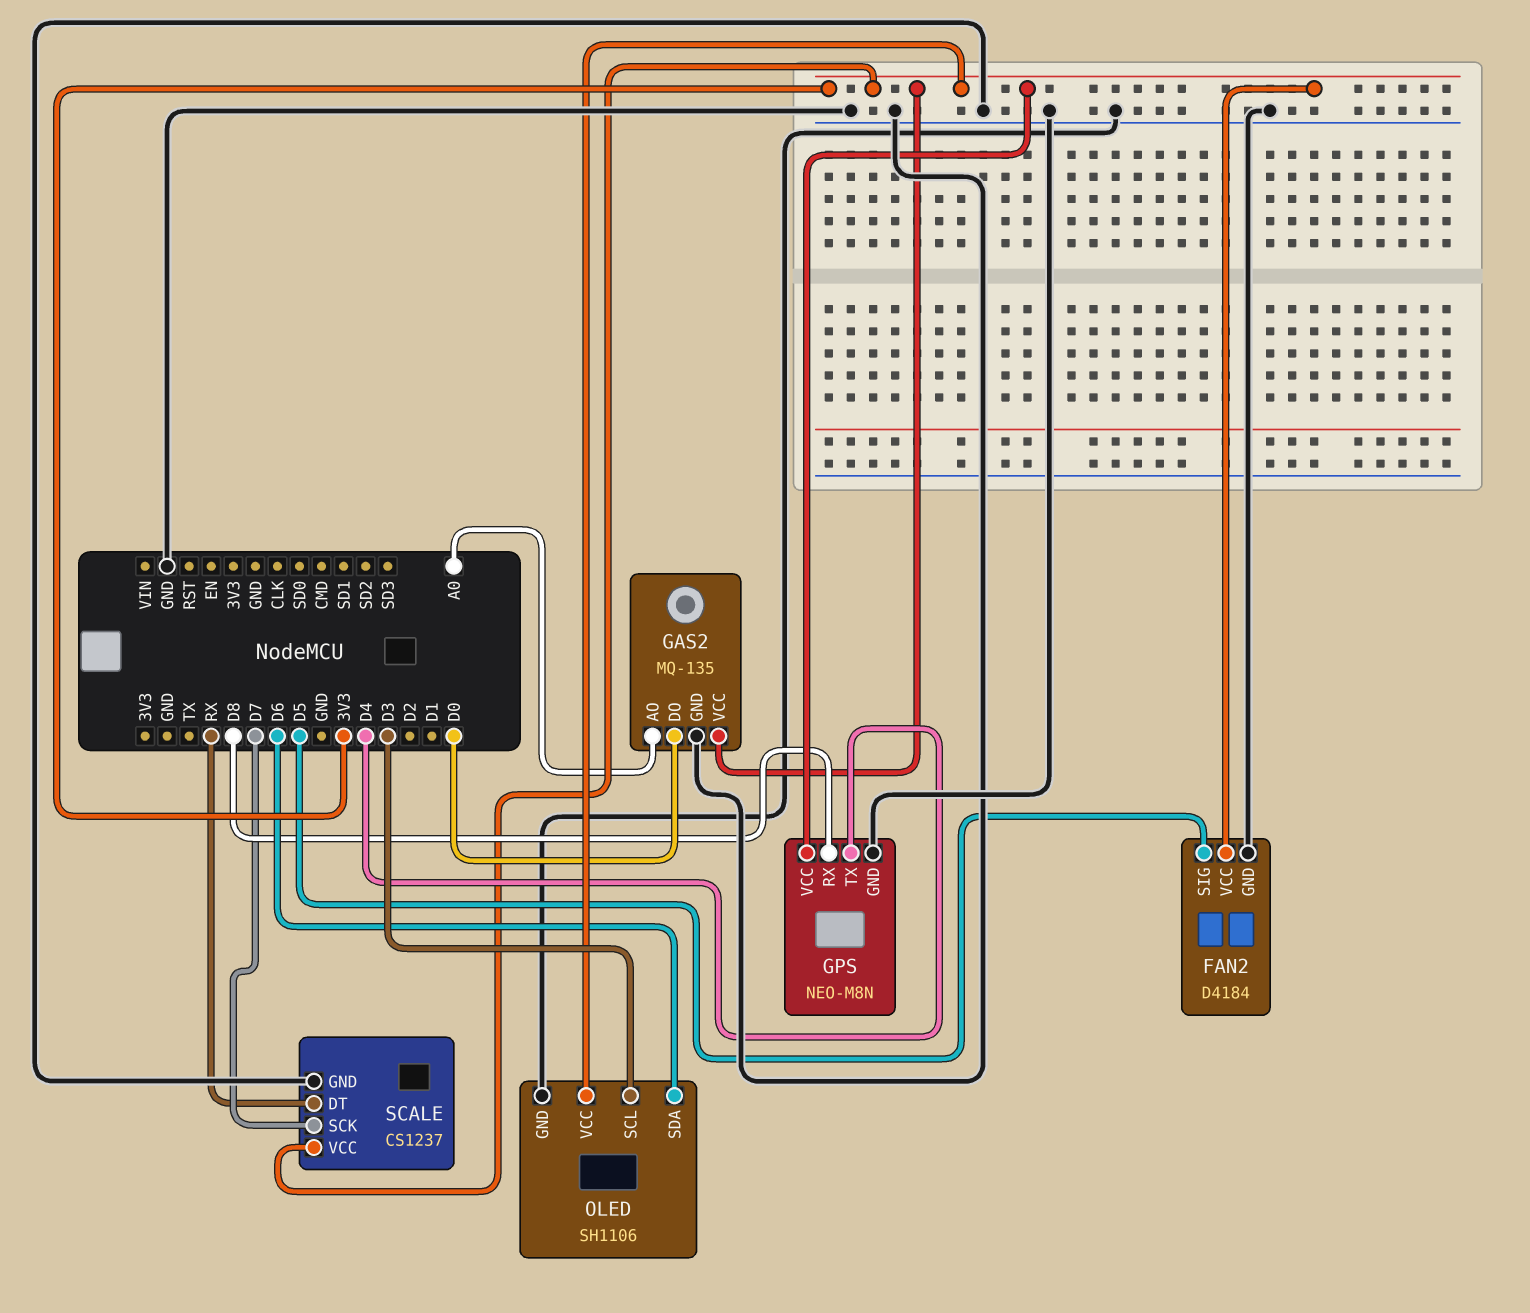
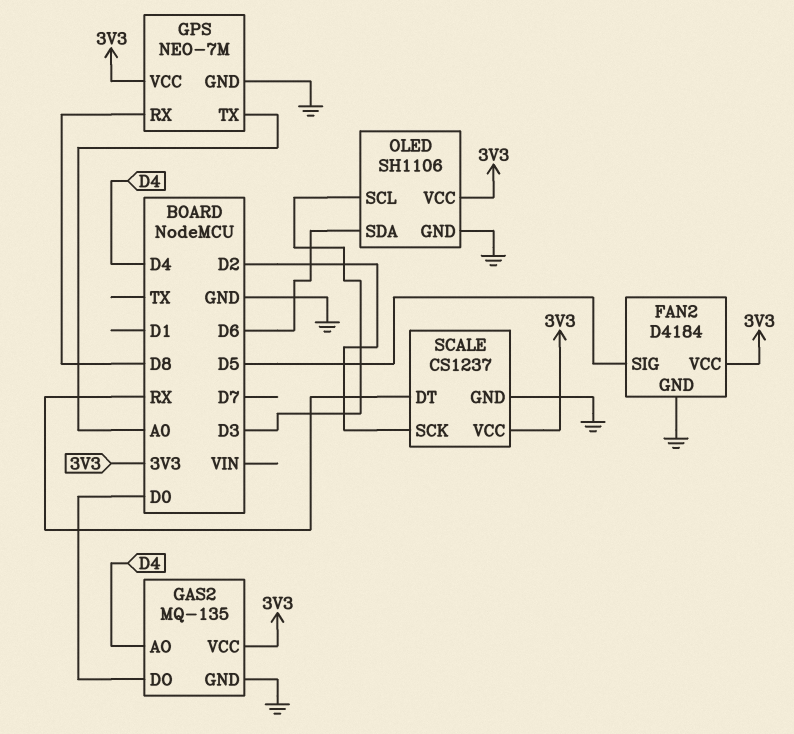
GAS2 pin AO: A0 -> D4
GPS: NEO-M8N -> NEO-7M
GPS pin TX: D4 -> A0
SCALE pin SCK: D7 -> D2

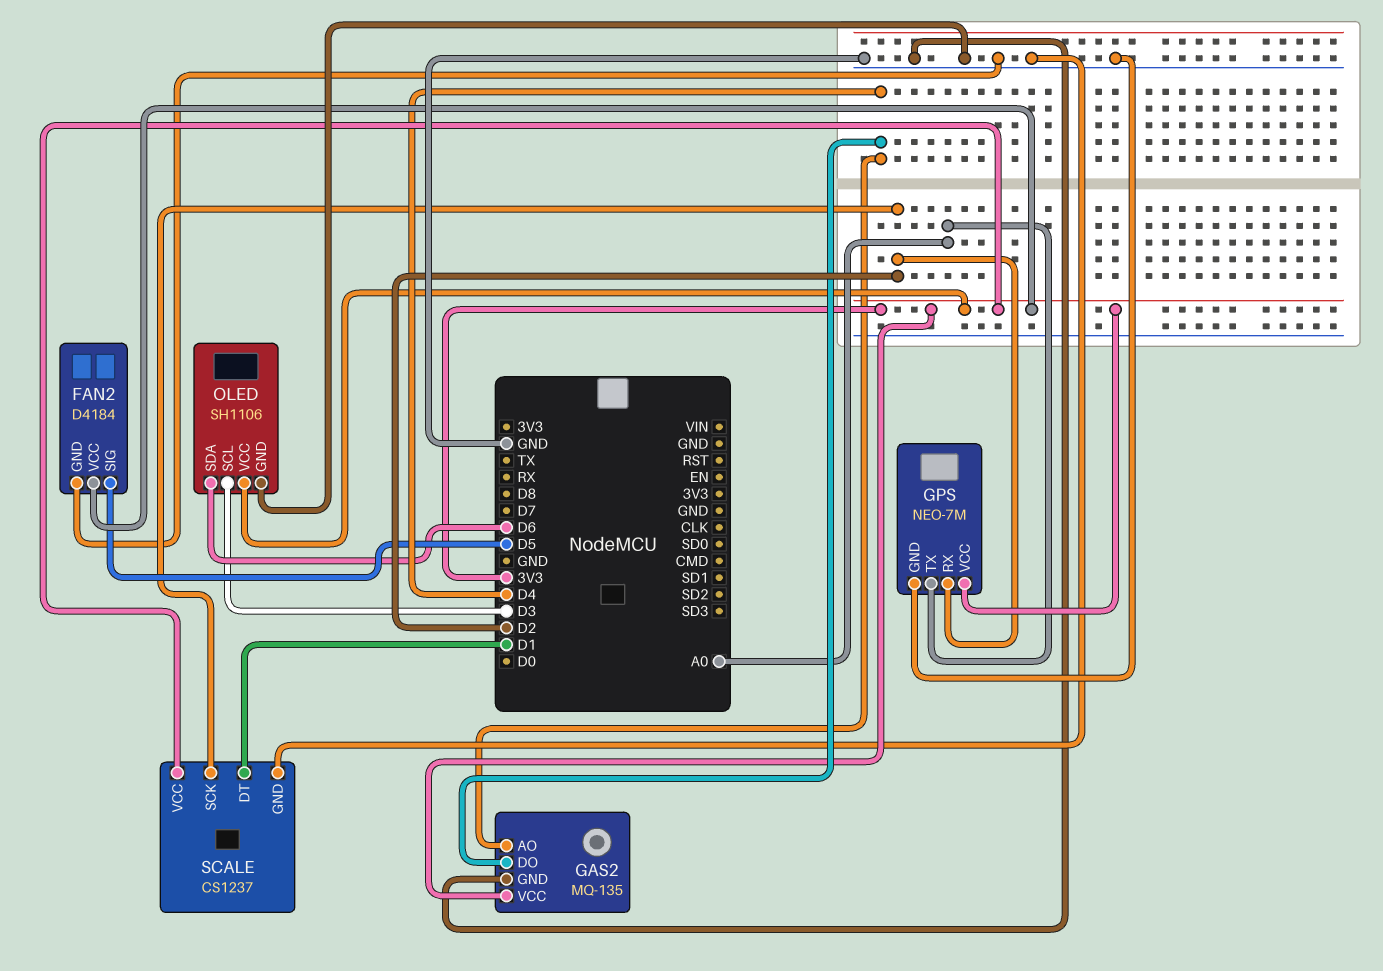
GAS2 pin DO: D0 -> D4
GPS pin RX: D8 -> D2
SCALE pin DT: RX -> D1

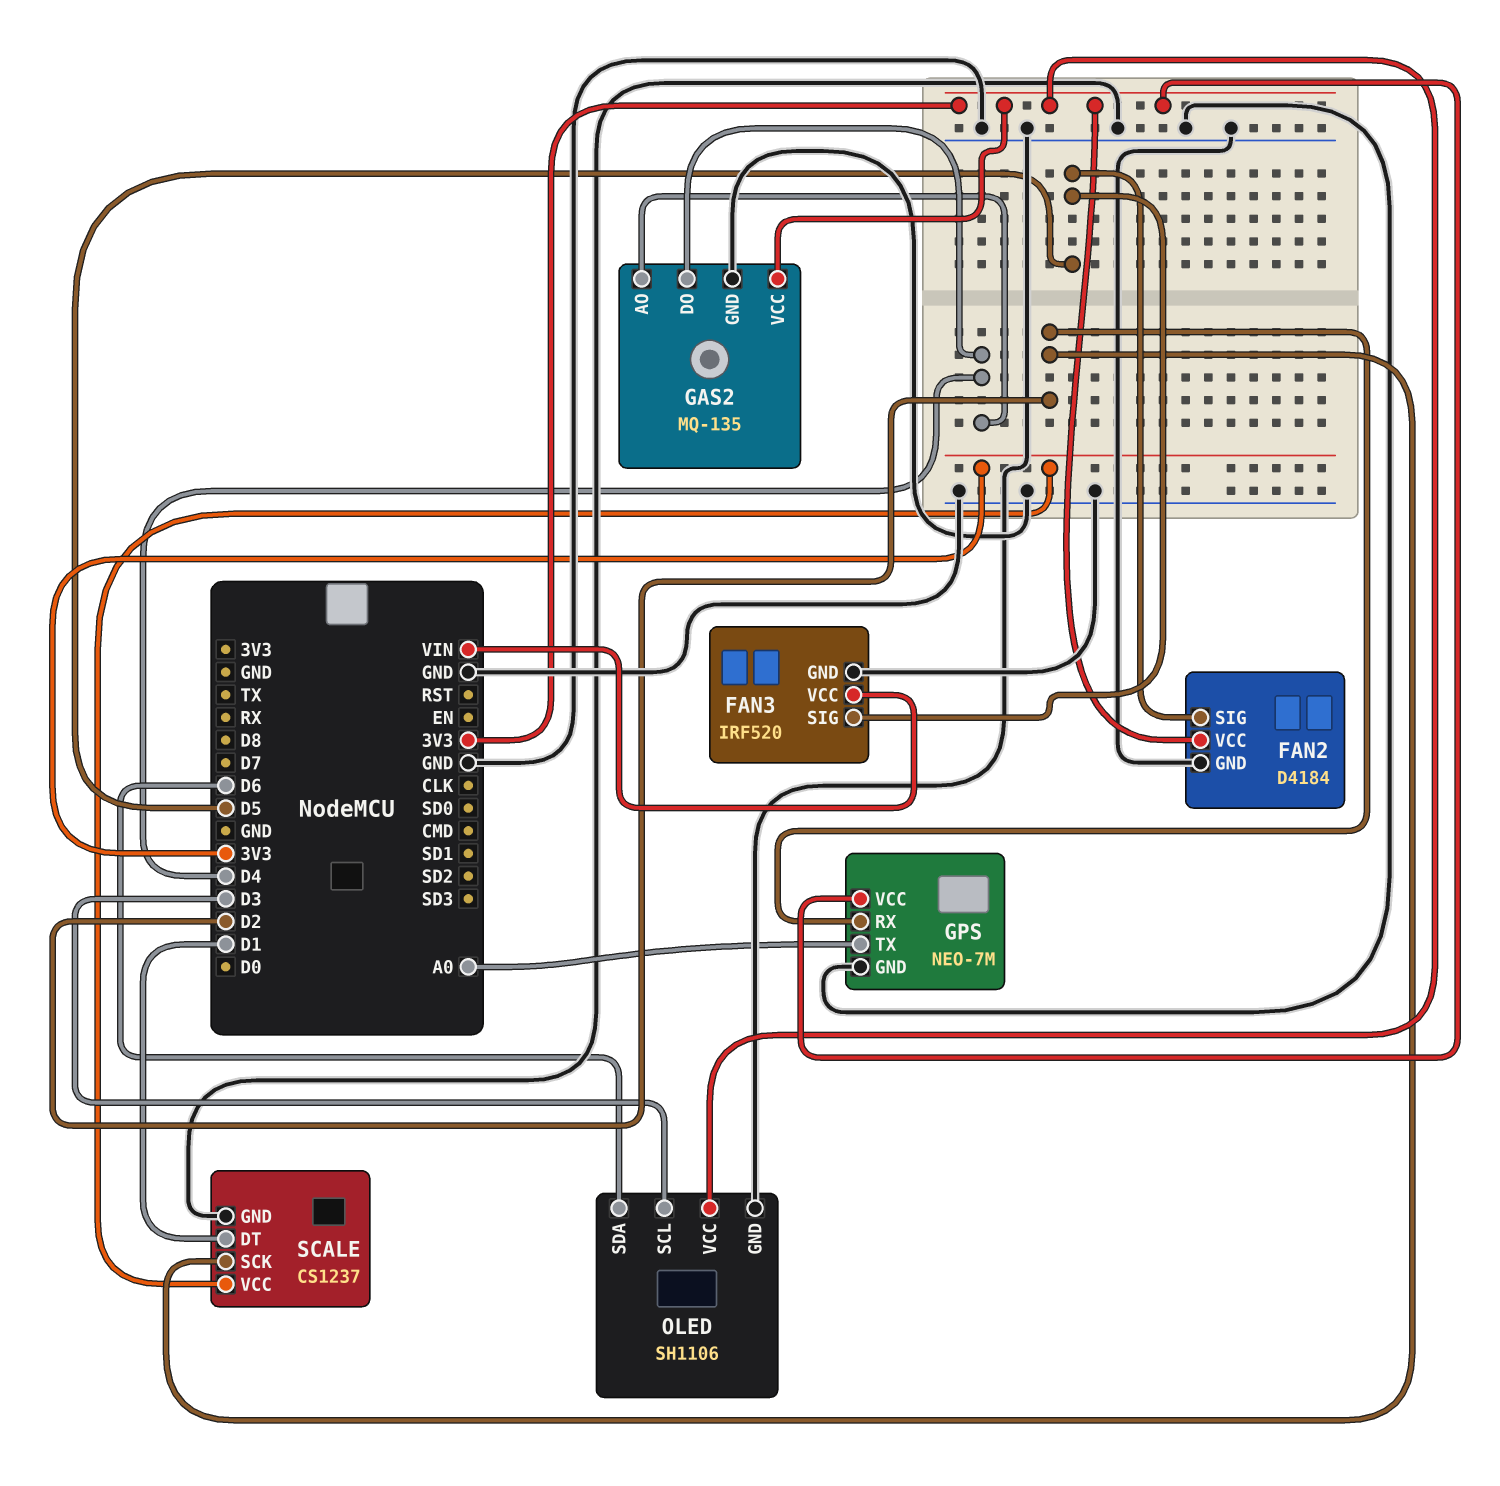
FAN3: none -> IRF520
FAN3 pin GND: none -> GND
FAN3 pin SIG: none -> D5
FAN3 pin VCC: none -> VIN

